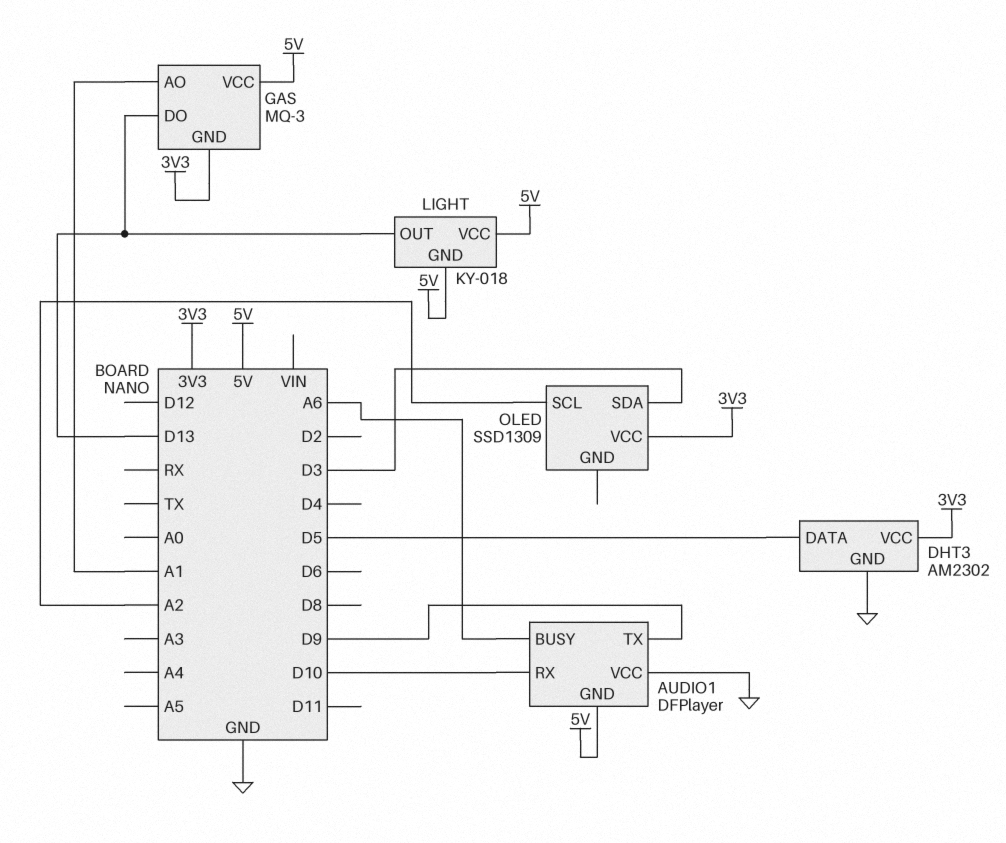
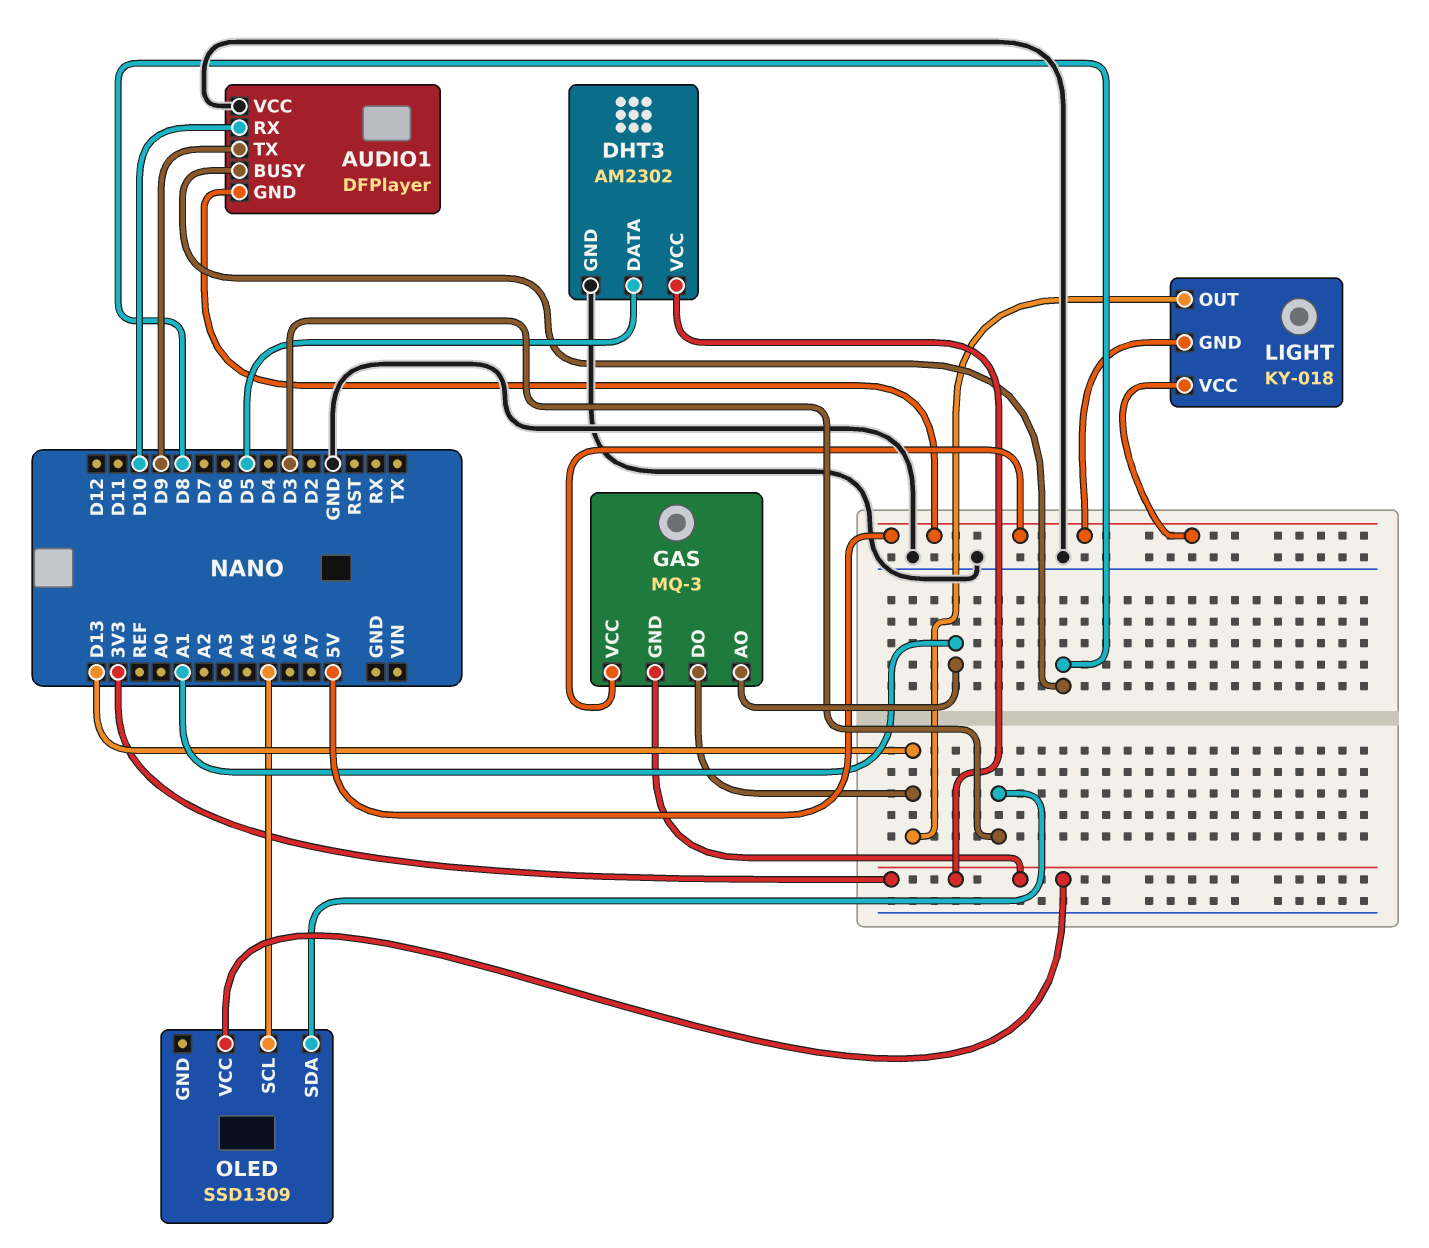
AUDIO1 pin BUSY: A6 -> D8
OLED pin SCL: A2 -> A5

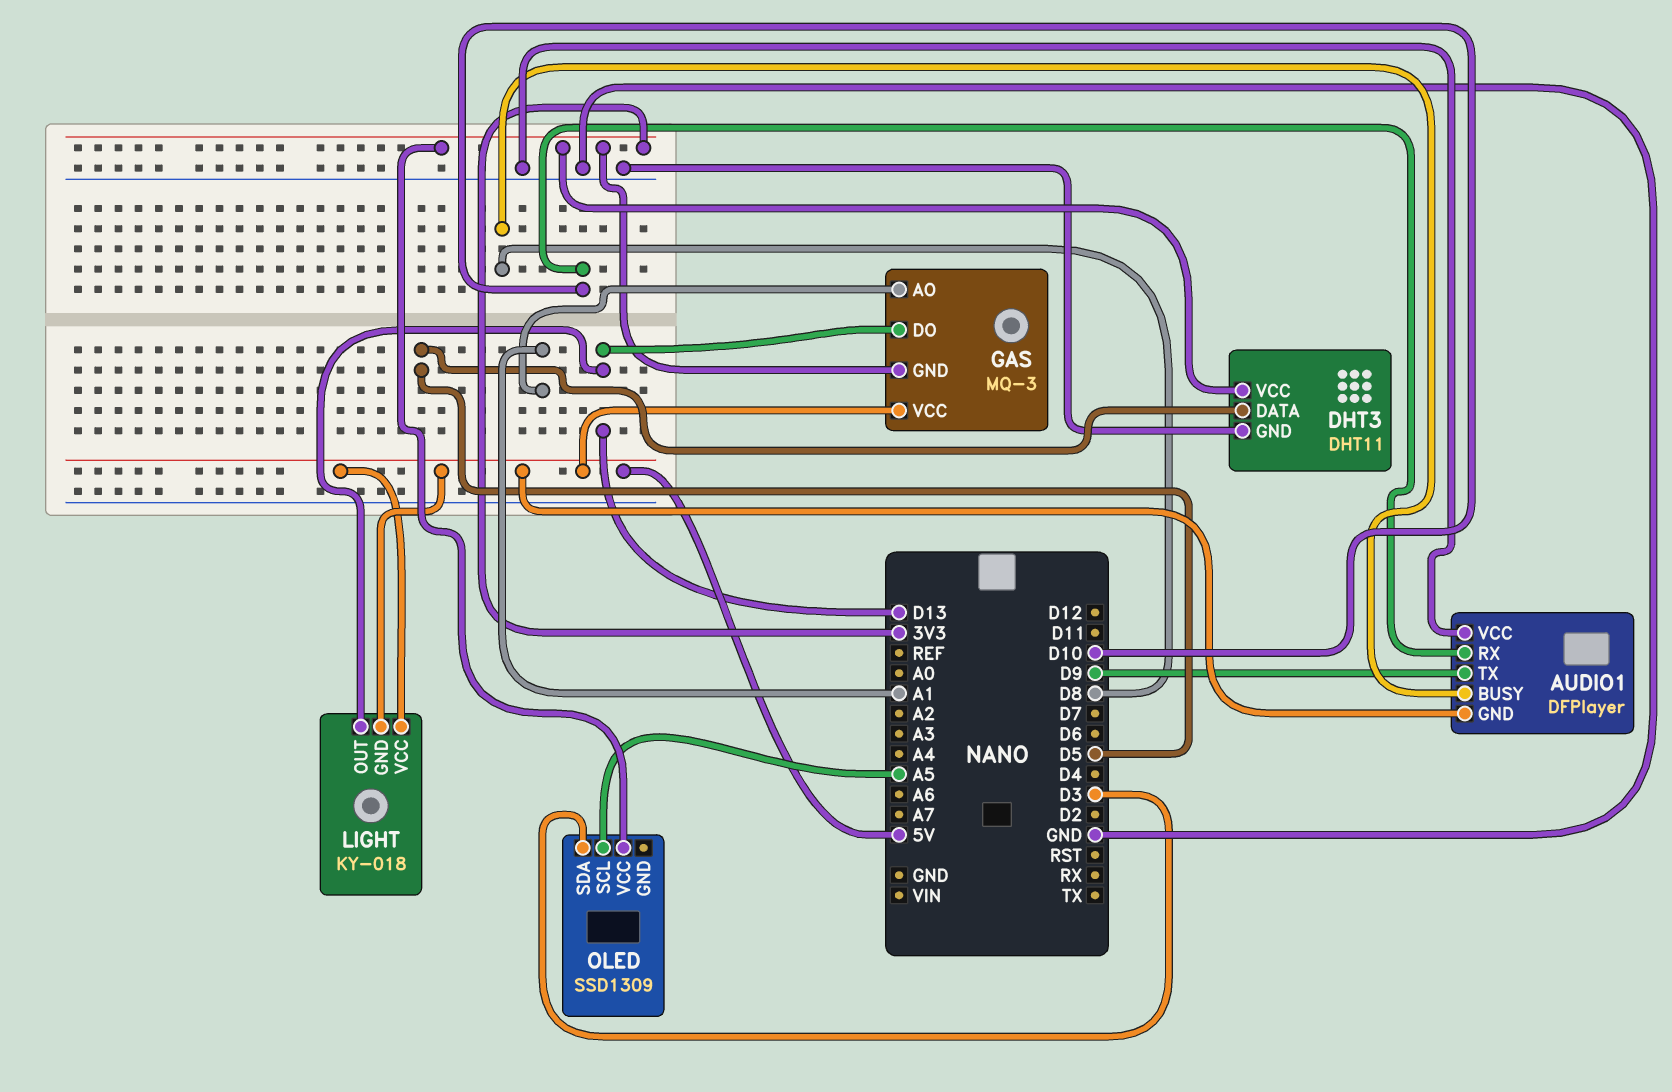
DHT3: AM2302 -> DHT11

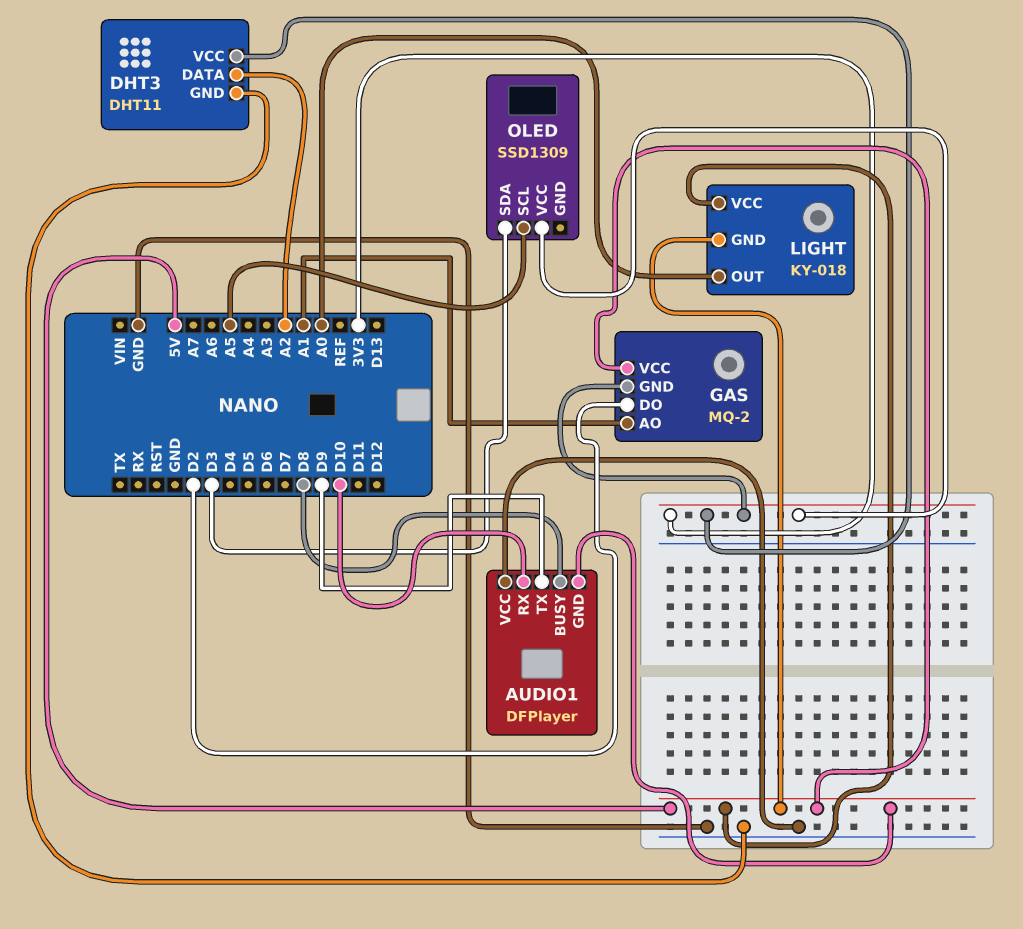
DHT3 pin DATA: D5 -> A2
GAS: MQ-3 -> MQ-2
GAS pin DO: D13 -> D2
LIGHT pin OUT: D13 -> A0

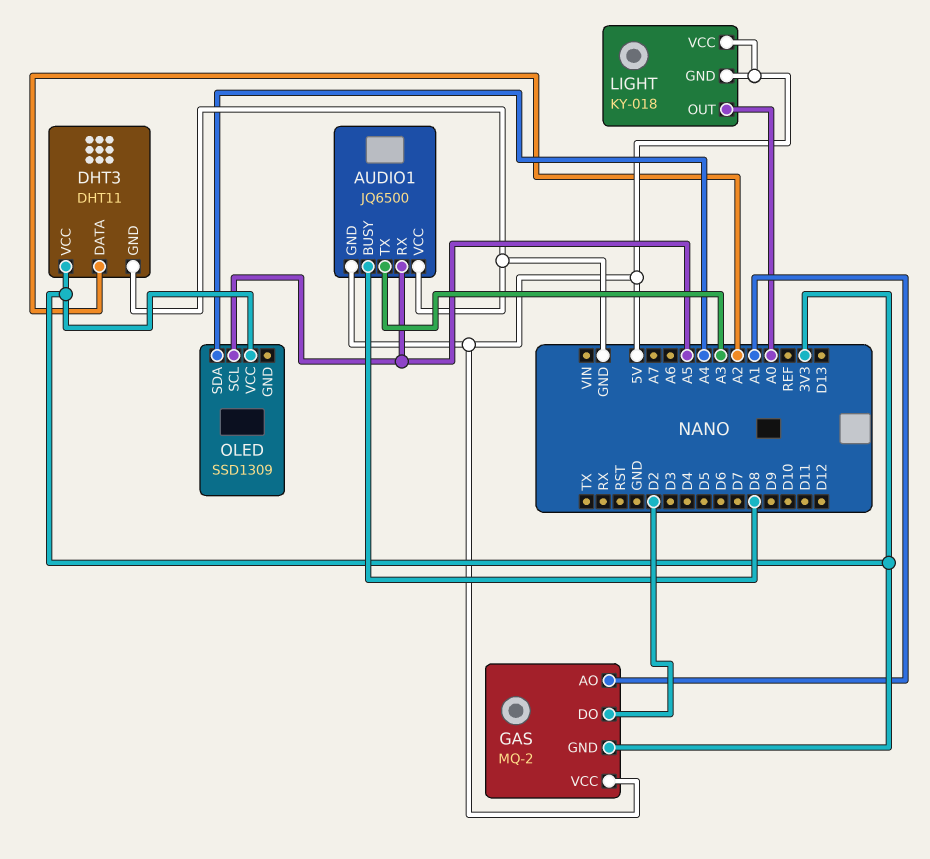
AUDIO1: DFPlayer -> JQ6500
AUDIO1 pin RX: D10 -> A5
AUDIO1 pin TX: D9 -> A3
OLED pin SDA: D3 -> A4

